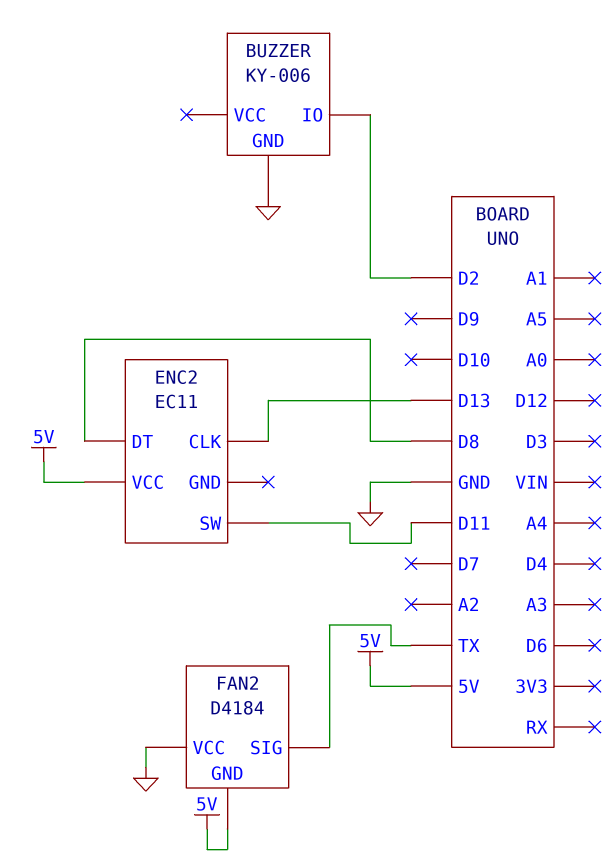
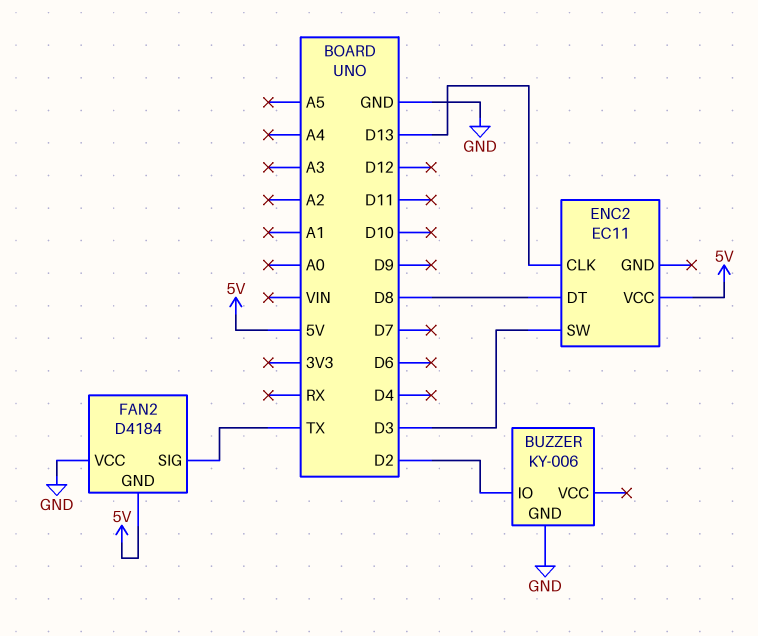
ENC2 pin SW: D11 -> D3

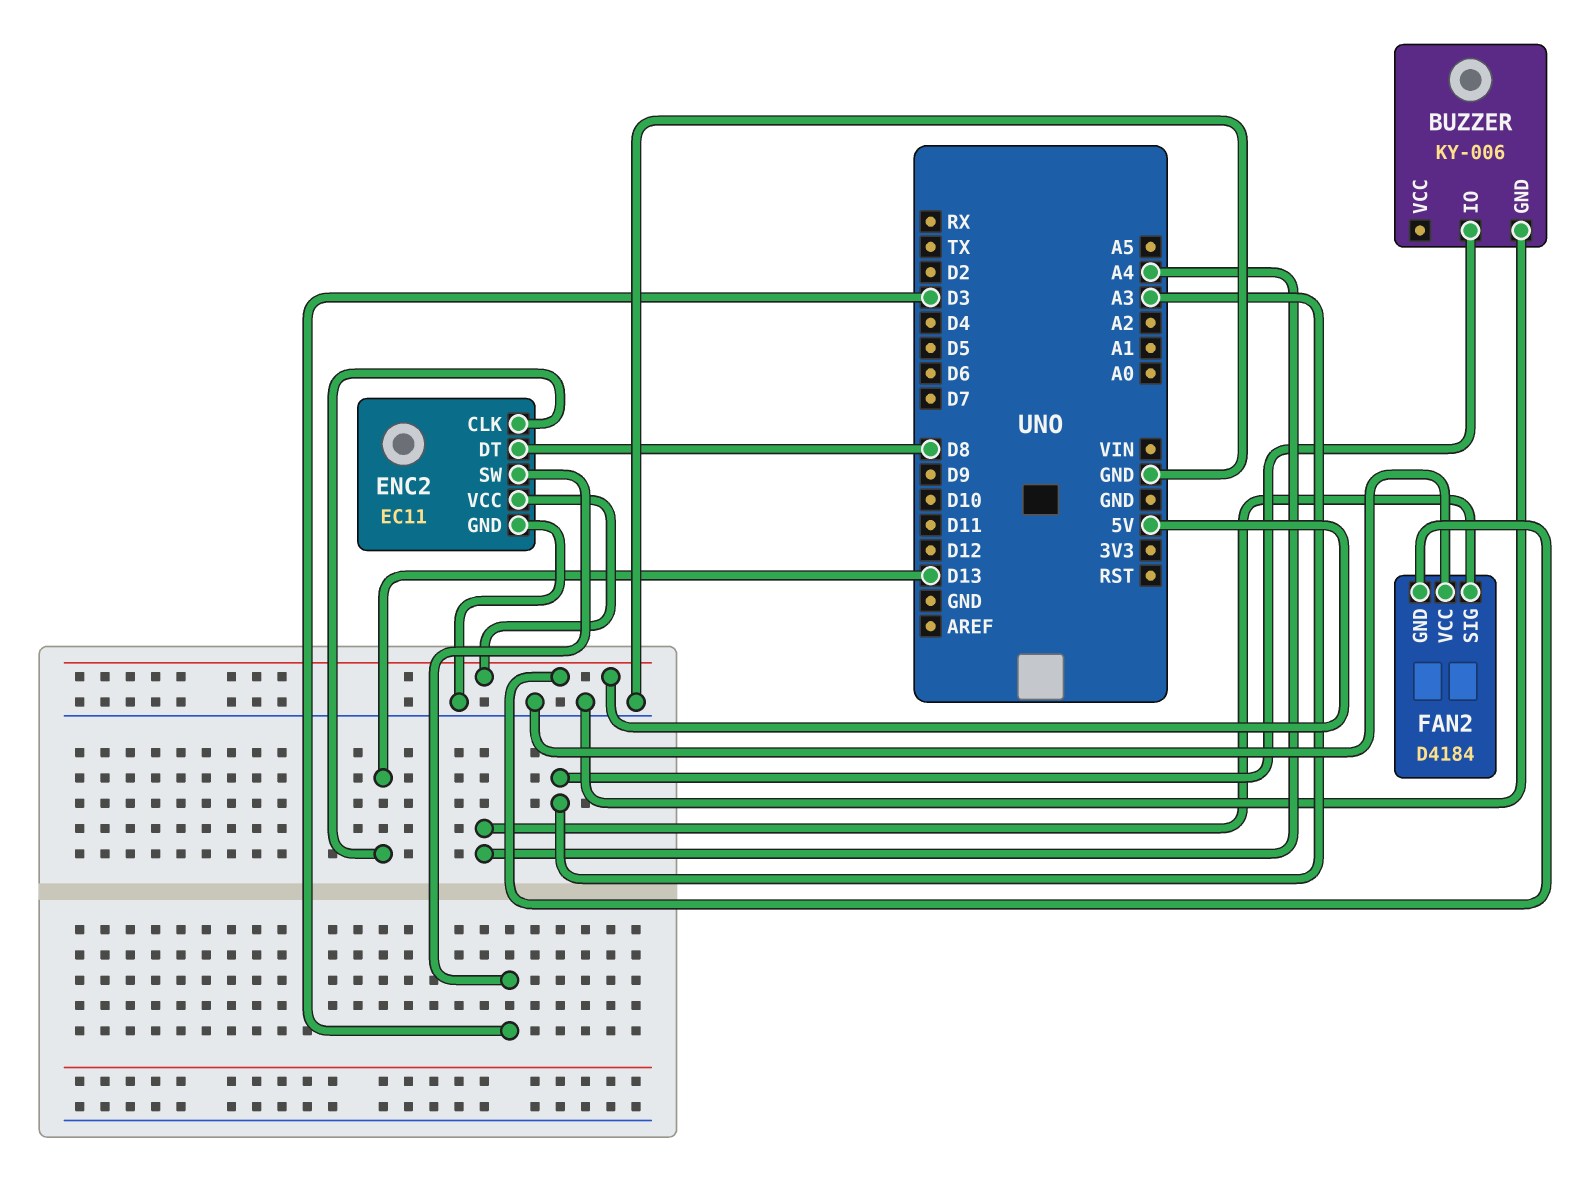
BUZZER pin IO: D2 -> A3
ENC2 pin GND: none -> GND
FAN2 pin SIG: TX -> A4

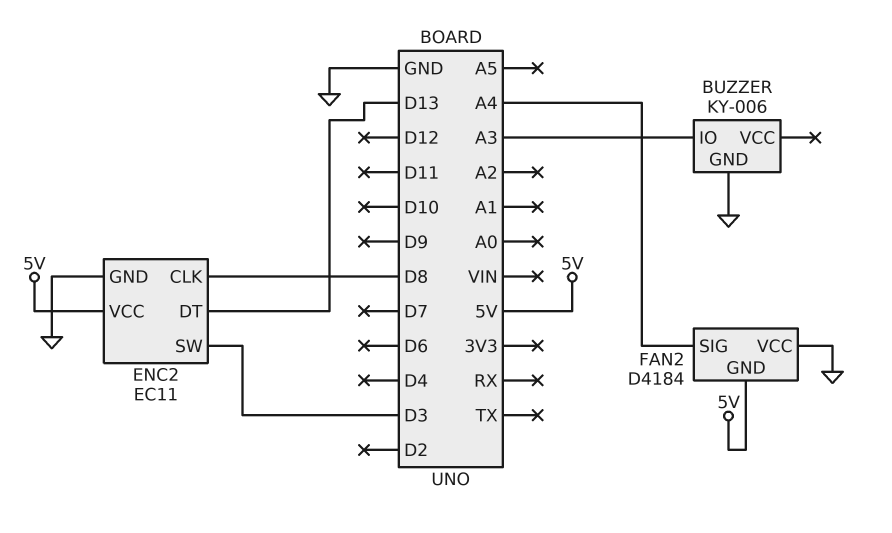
ENC2 pin CLK: D13 -> D8
ENC2 pin DT: D8 -> D13

